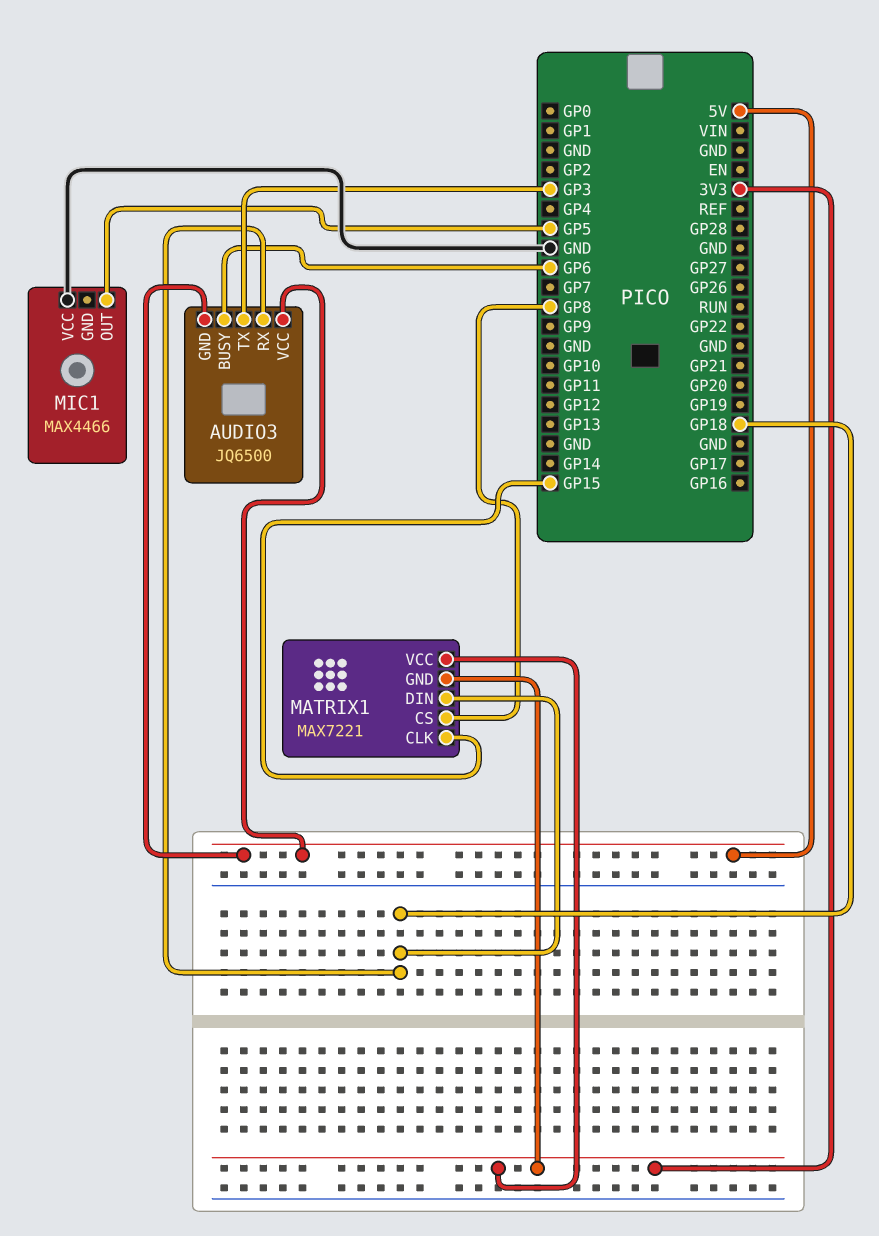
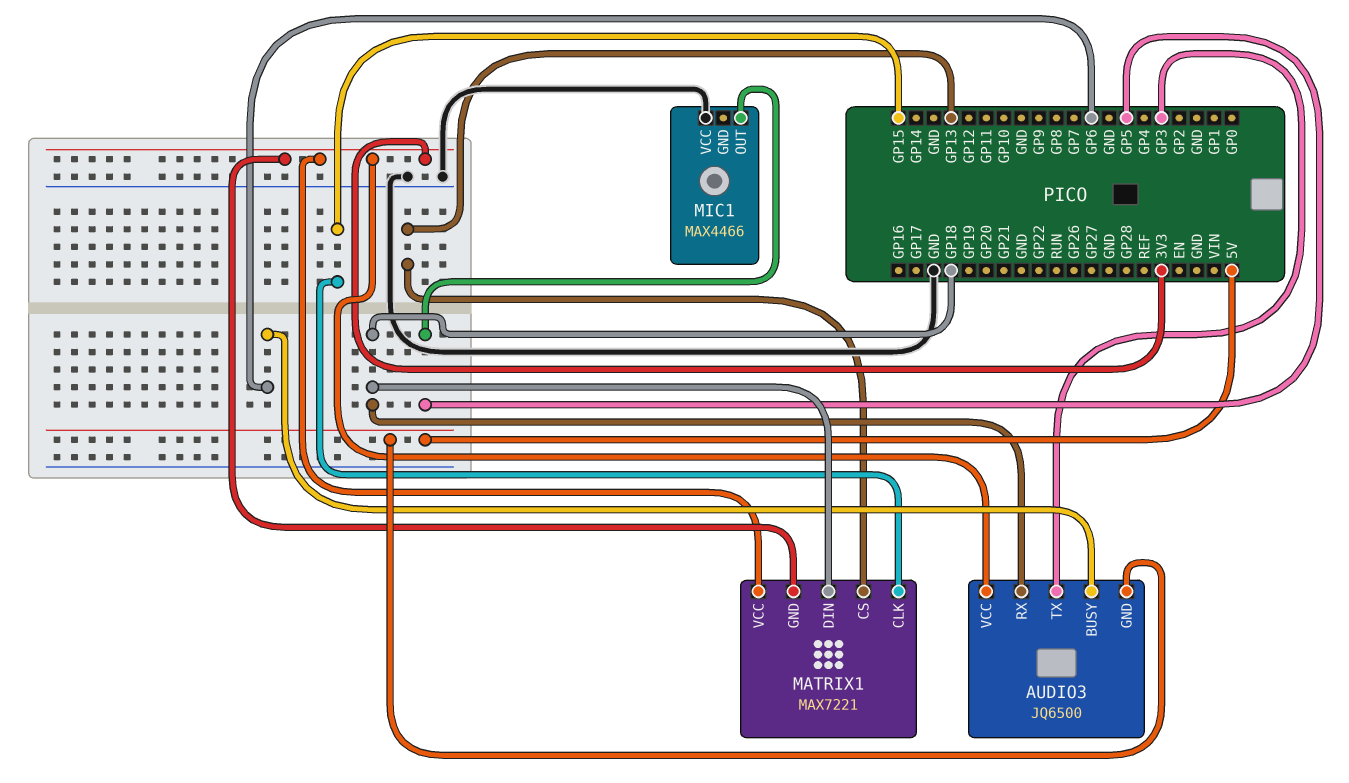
AUDIO3 pin VCC: 5V -> 3V3
MATRIX1 pin CS: GP8 -> GP13

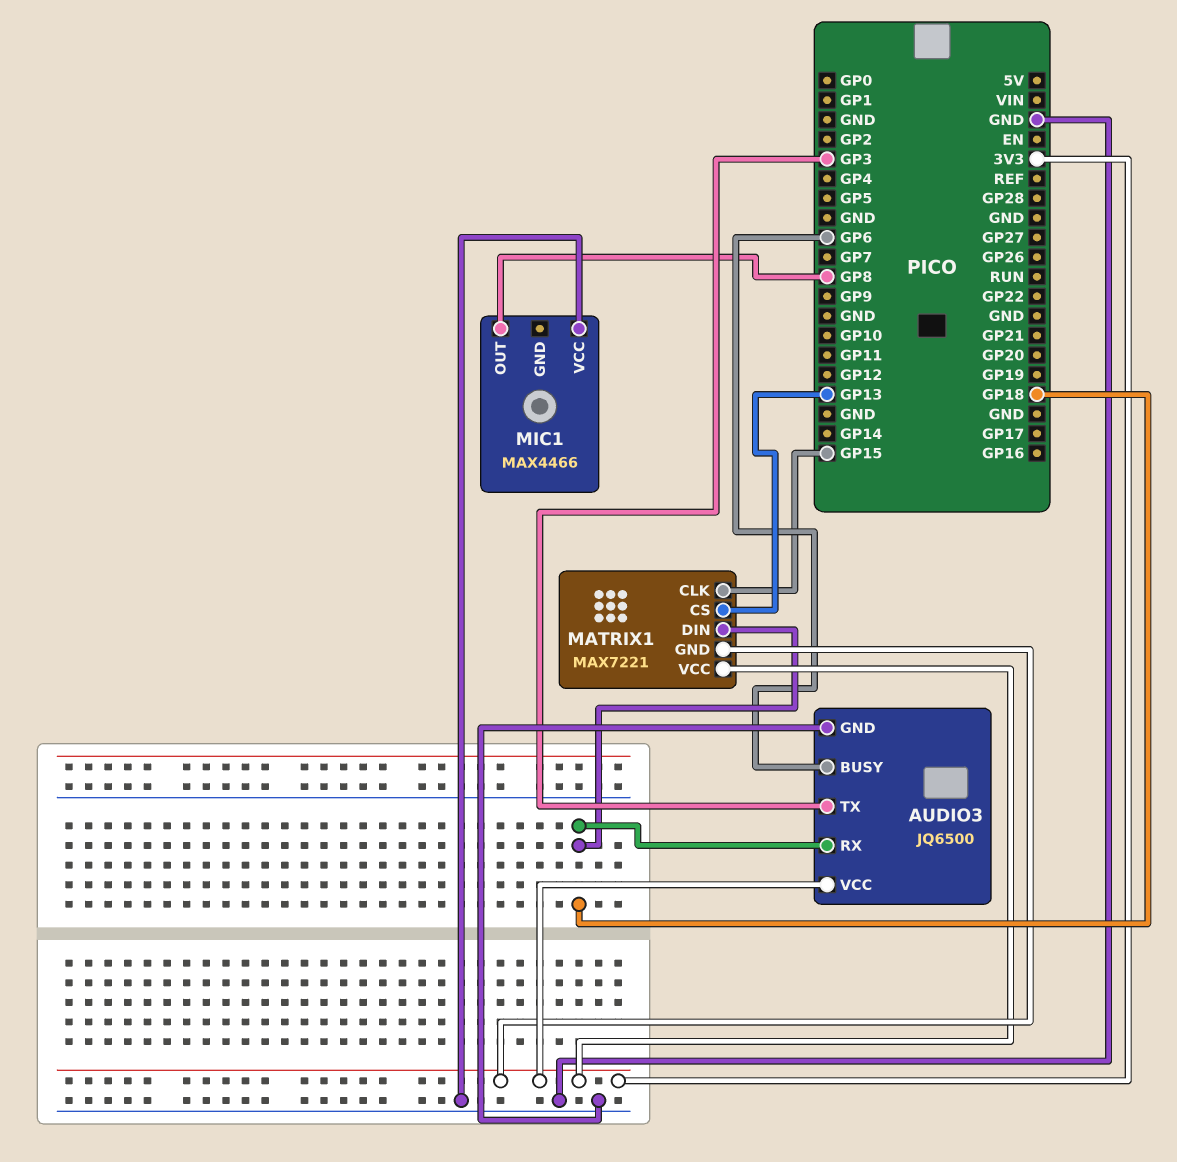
AUDIO3 pin GND: 5V -> GND
MIC1 pin OUT: GP5 -> GP8

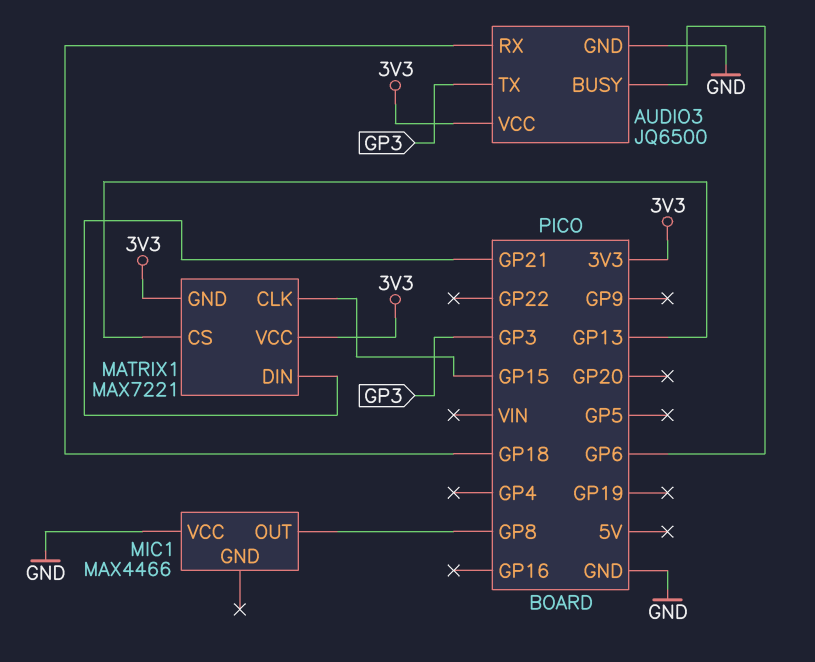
MATRIX1 pin DIN: GP18 -> GP21

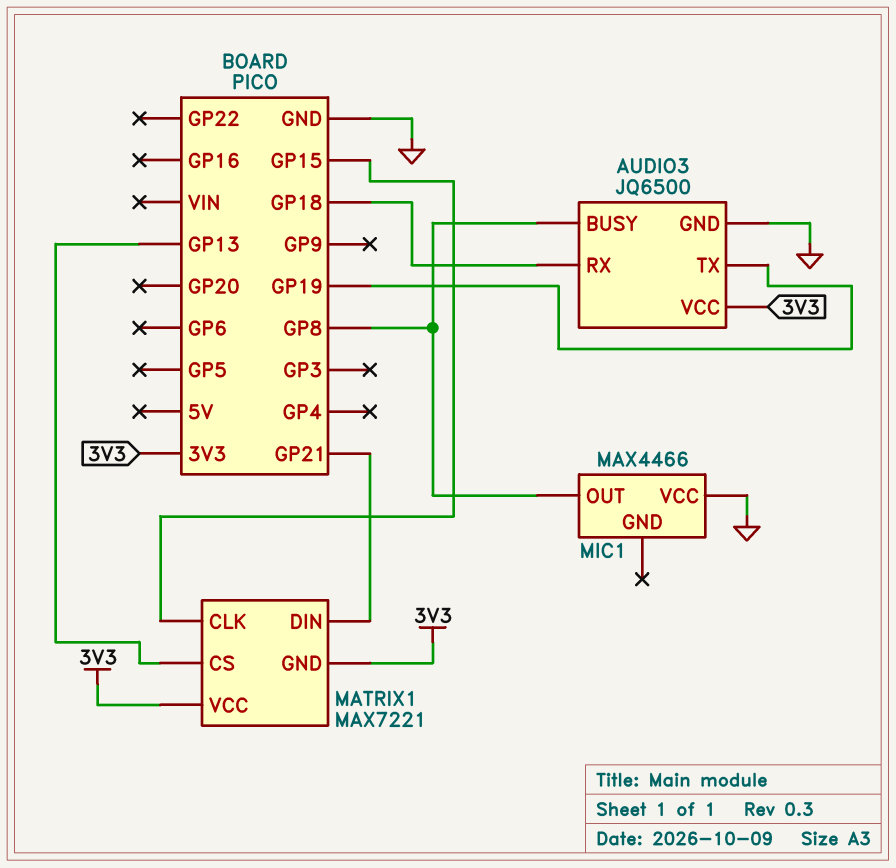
AUDIO3 pin BUSY: GP6 -> GP8
AUDIO3 pin TX: GP3 -> GP19

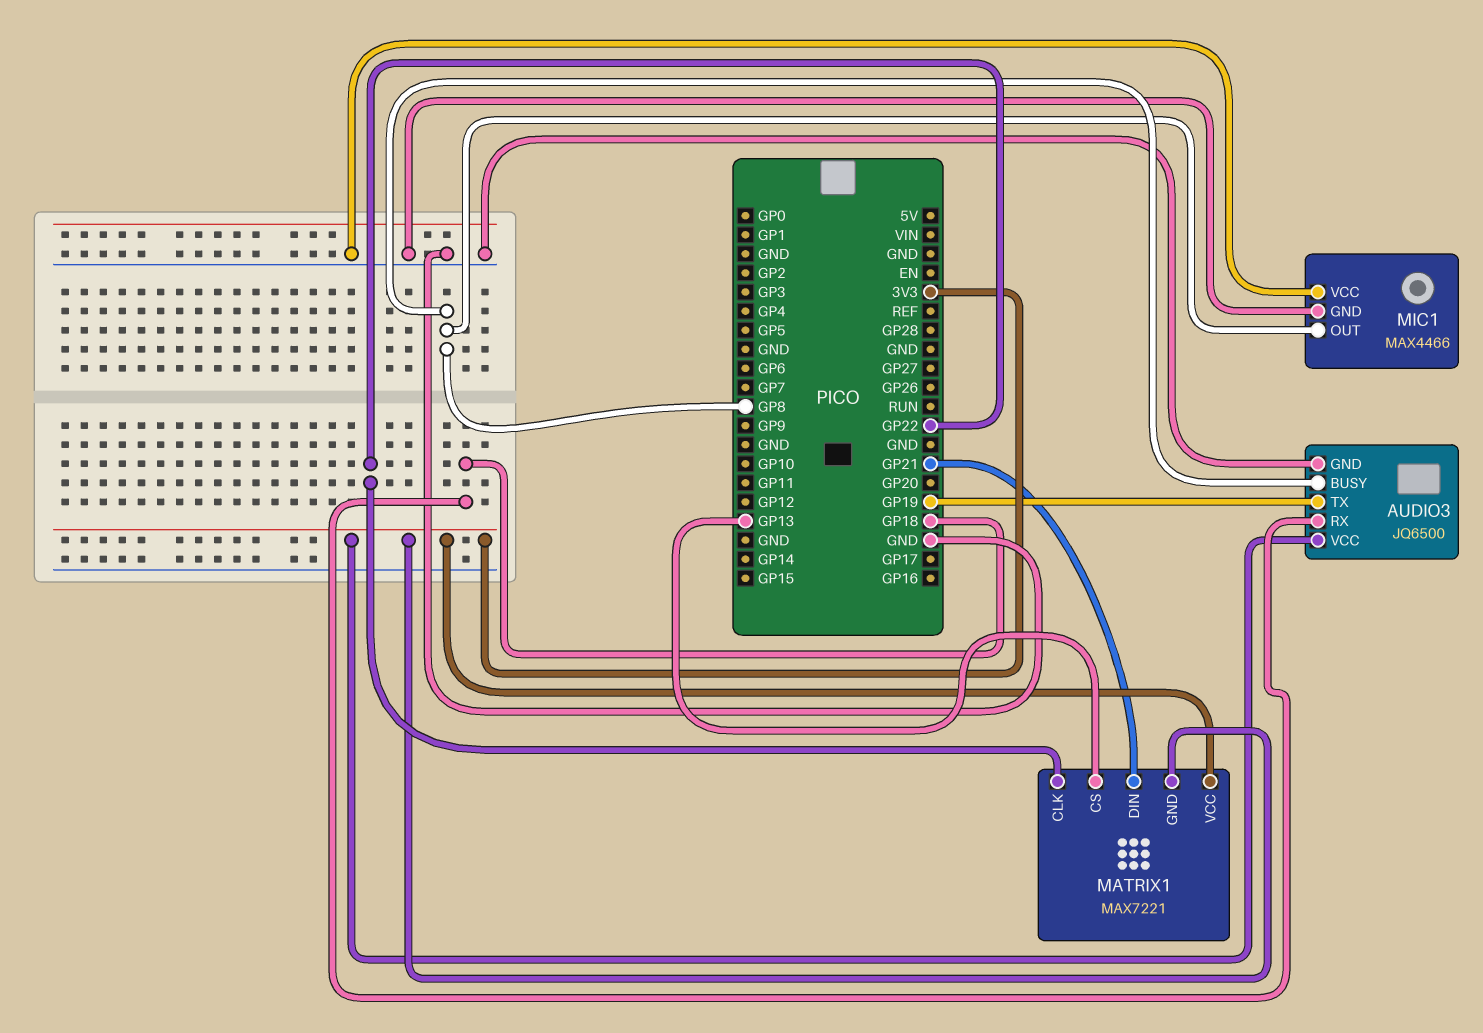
MATRIX1 pin CLK: GP15 -> GP22
MIC1 pin GND: none -> GND

